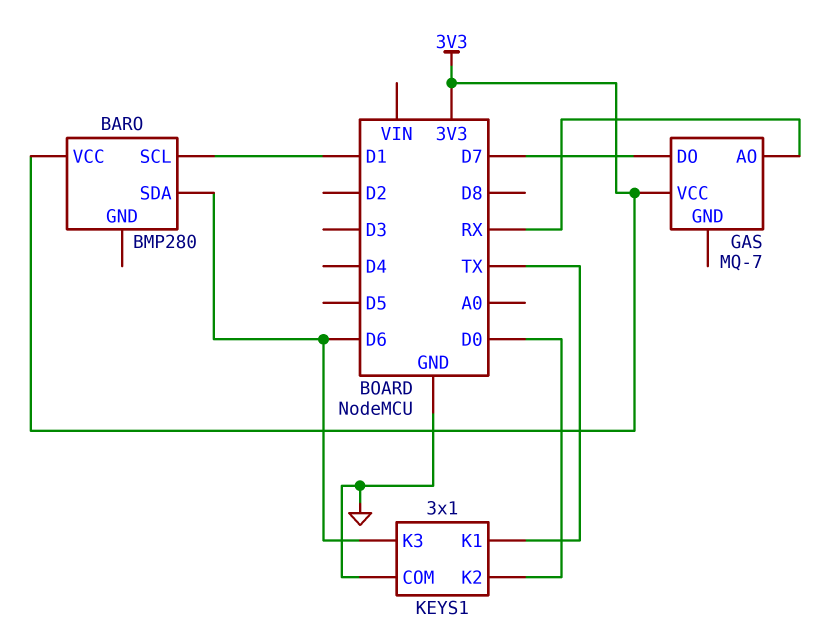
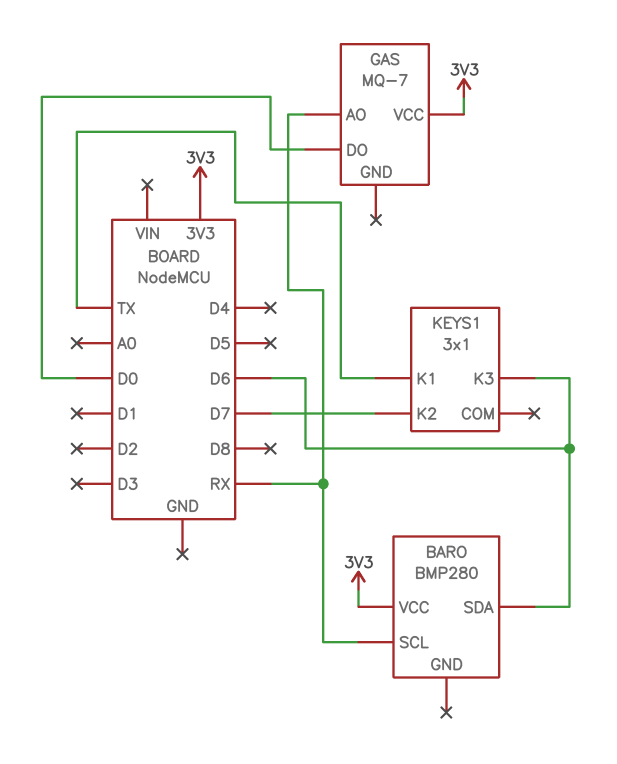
BARO pin SCL: D1 -> RX
GAS pin DO: D7 -> D0
KEYS1 pin COM: GND -> none
KEYS1 pin K2: D0 -> D7

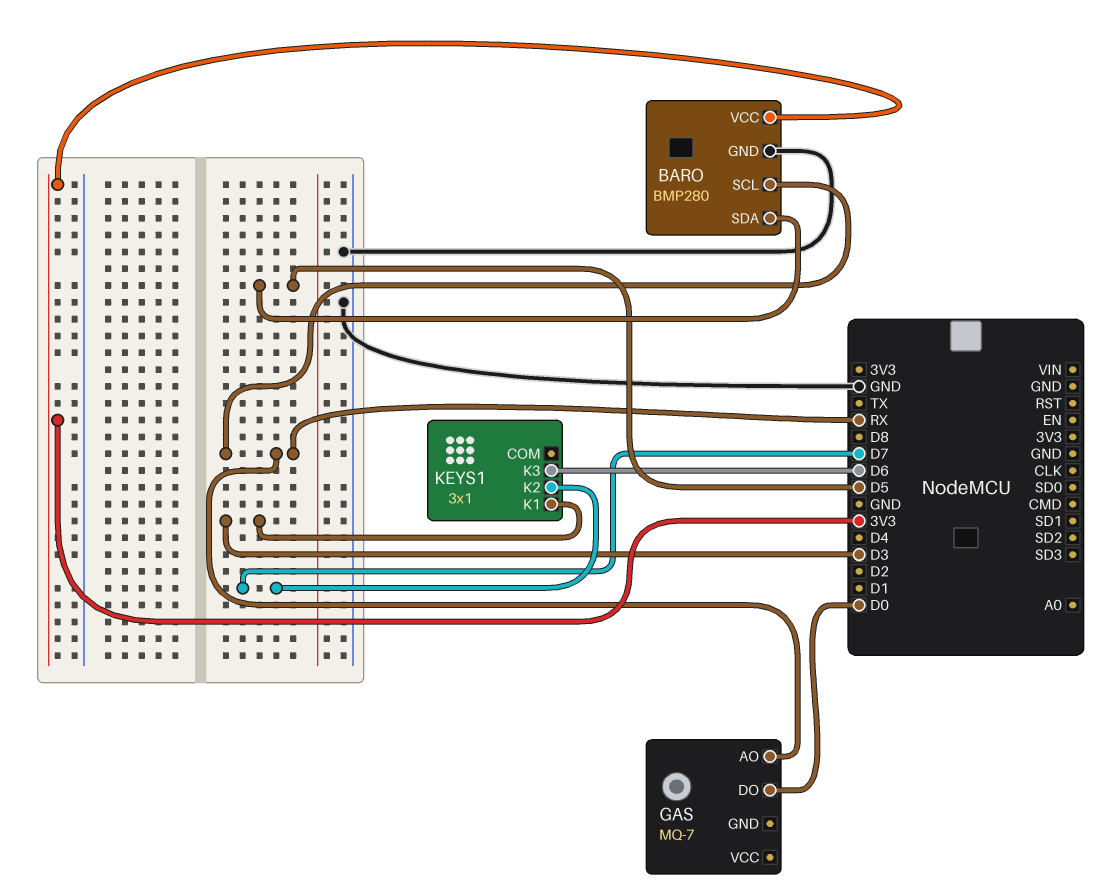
BARO pin GND: none -> GND
BARO pin SDA: D6 -> D5
GAS pin VCC: 3V3 -> none
KEYS1 pin K1: TX -> D3

